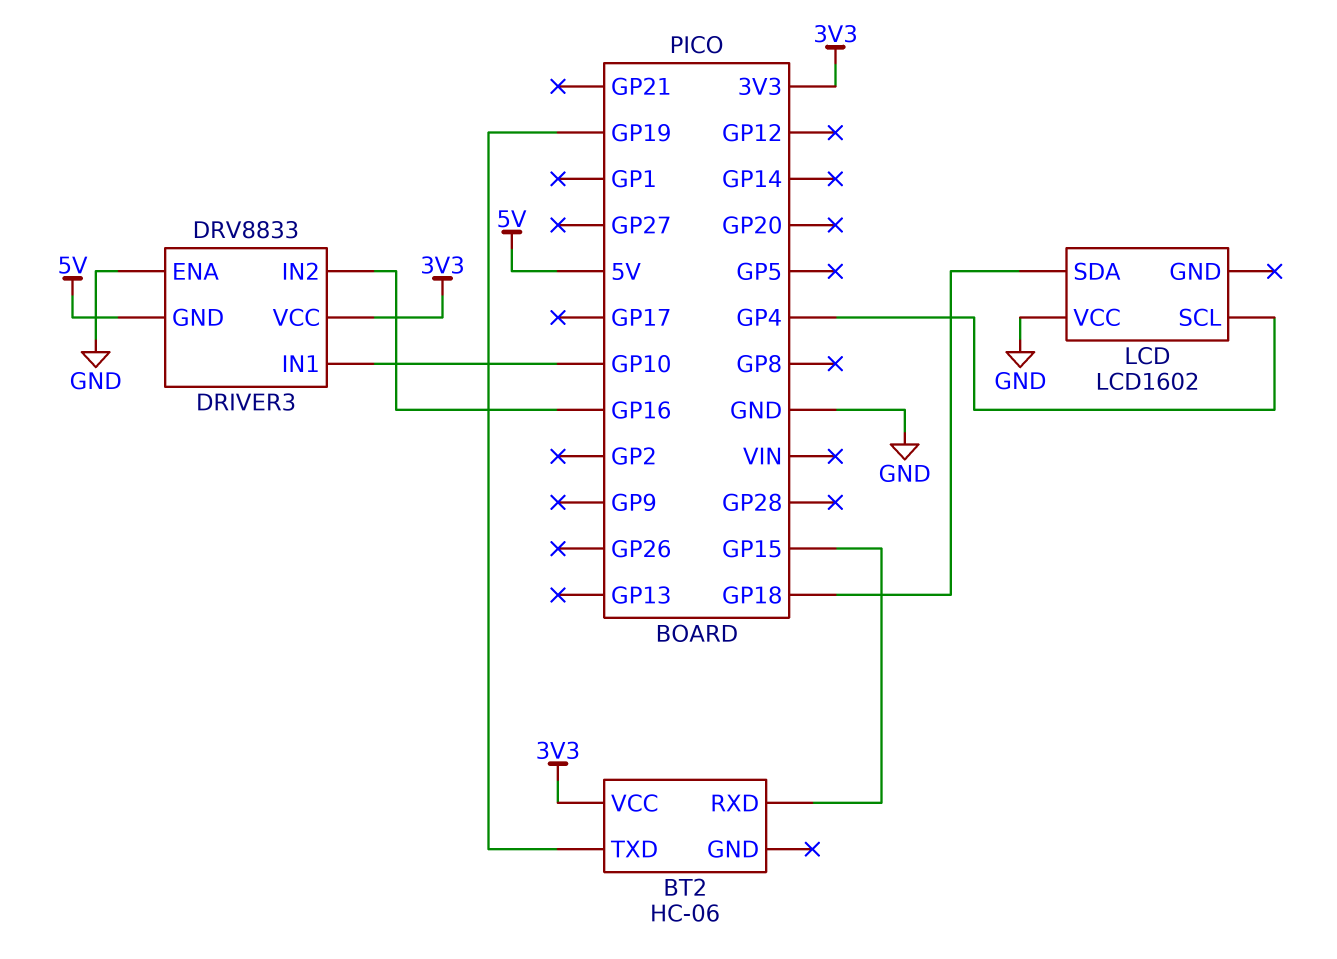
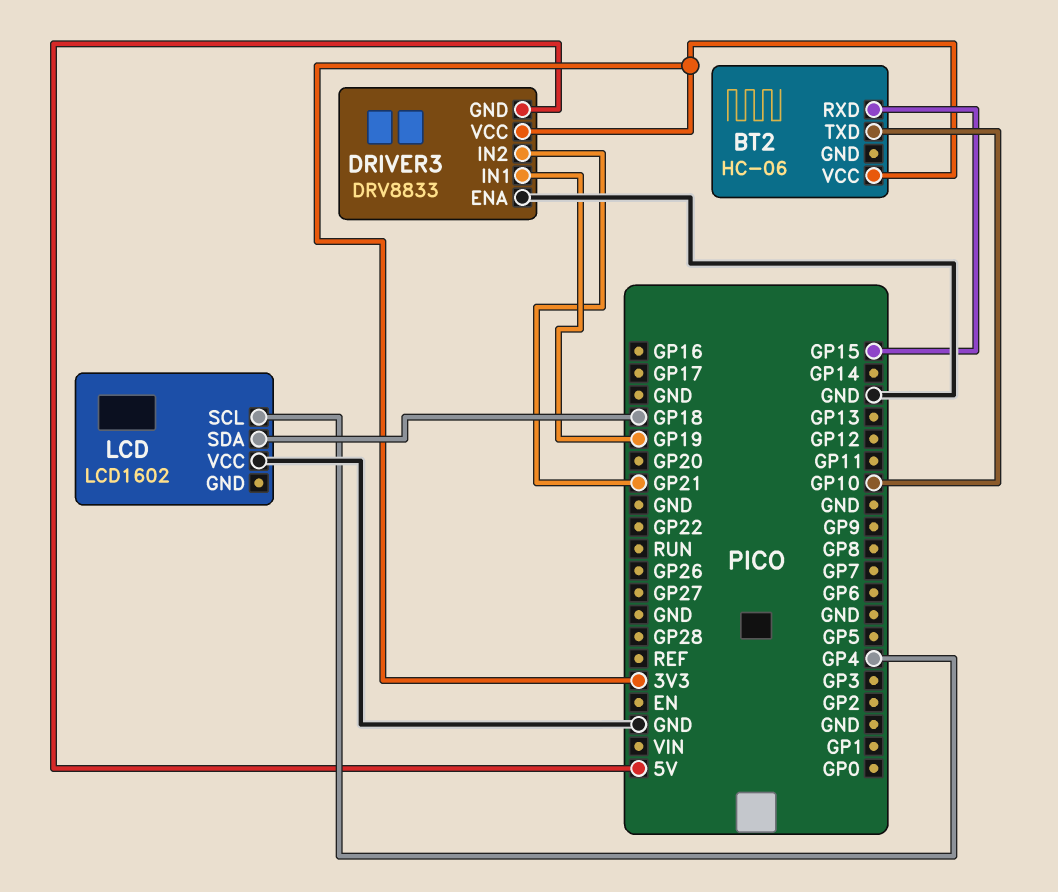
BT2 pin TXD: GP19 -> GP10
DRIVER3 pin IN1: GP10 -> GP19
DRIVER3 pin IN2: GP16 -> GP21

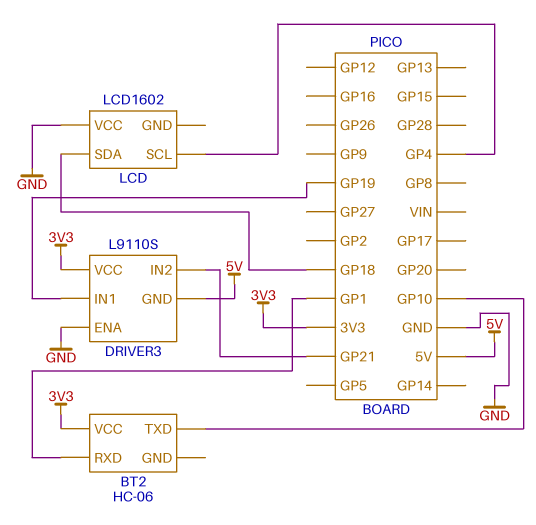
BT2 pin RXD: GP15 -> GP1
DRIVER3: DRV8833 -> L9110S

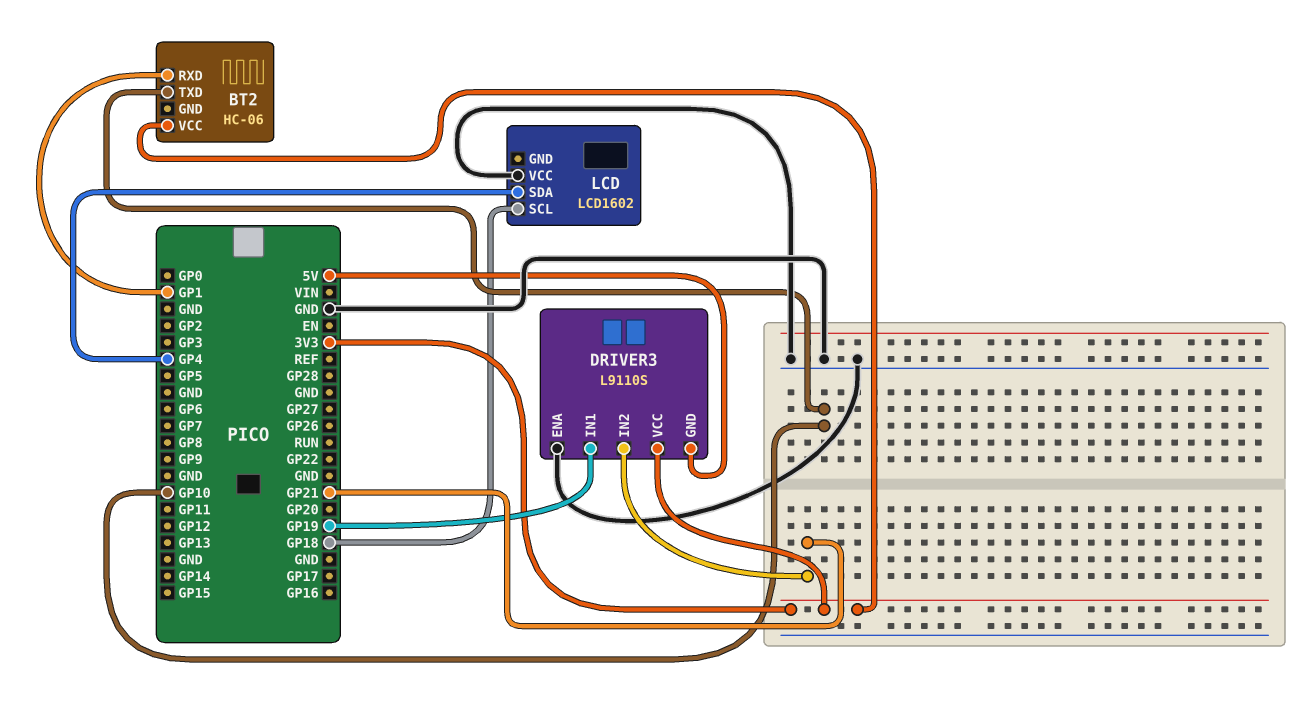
LCD pin SCL: GP4 -> GP18
LCD pin SDA: GP18 -> GP4

